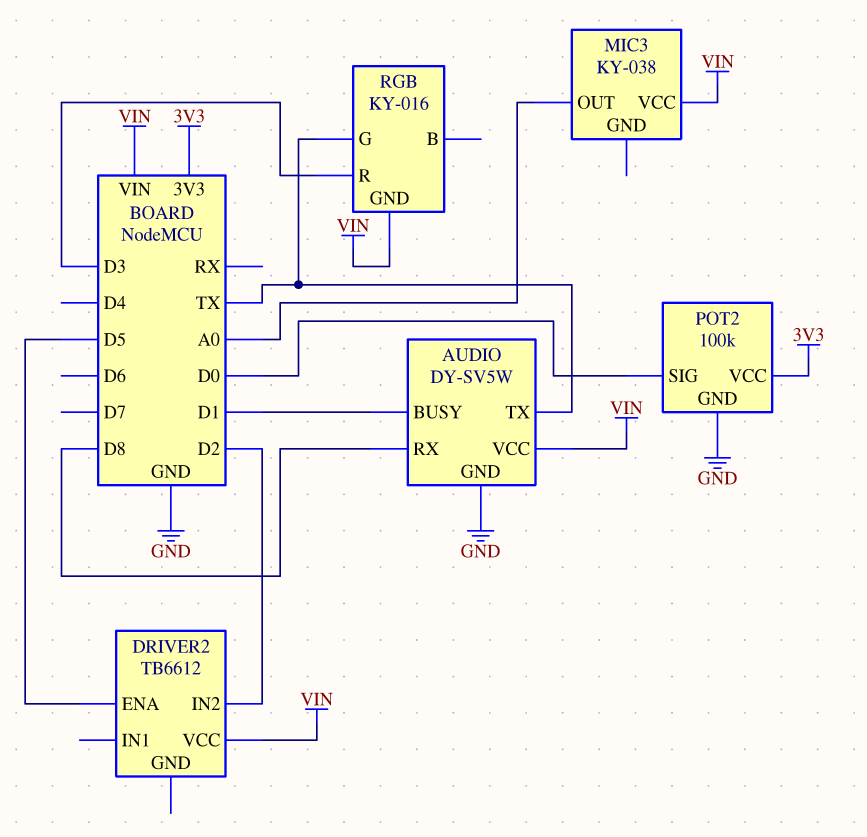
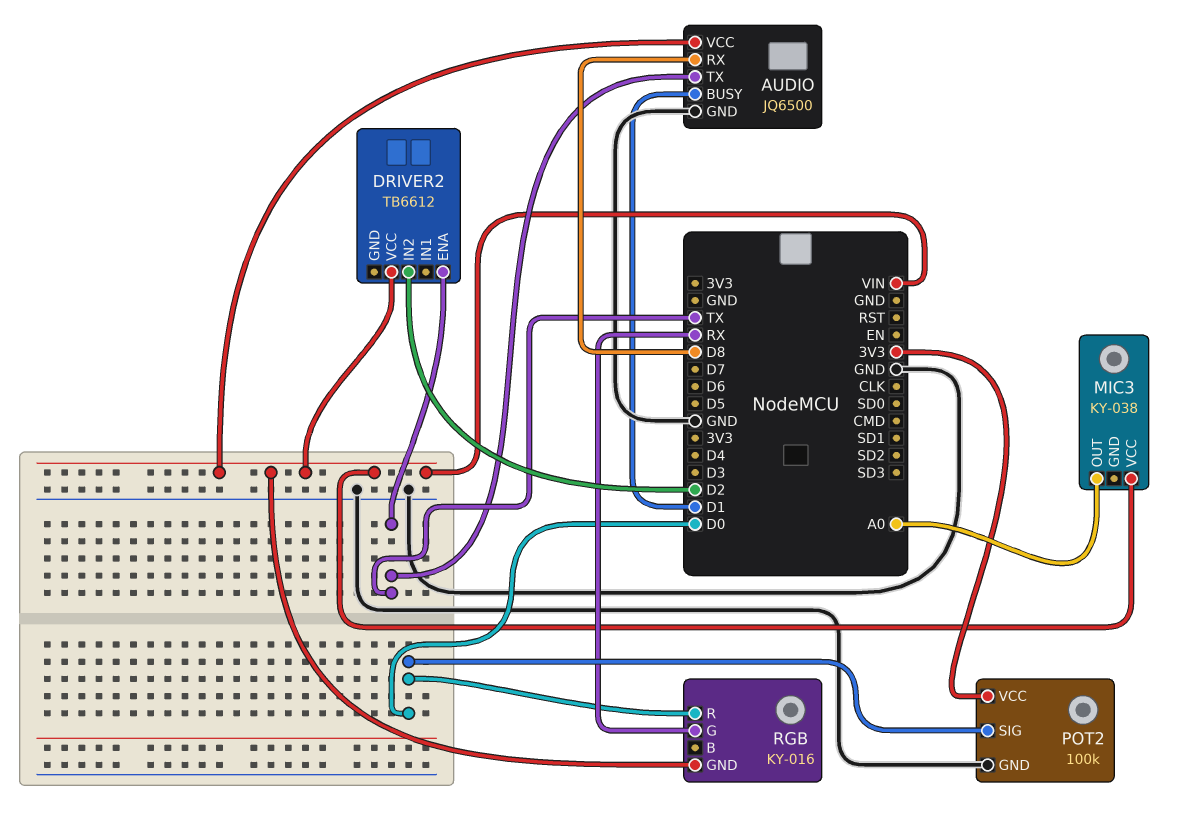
AUDIO: DY-SV5W -> JQ6500
DRIVER2 pin ENA: D5 -> TX
RGB pin G: TX -> RX
RGB pin R: D3 -> D0

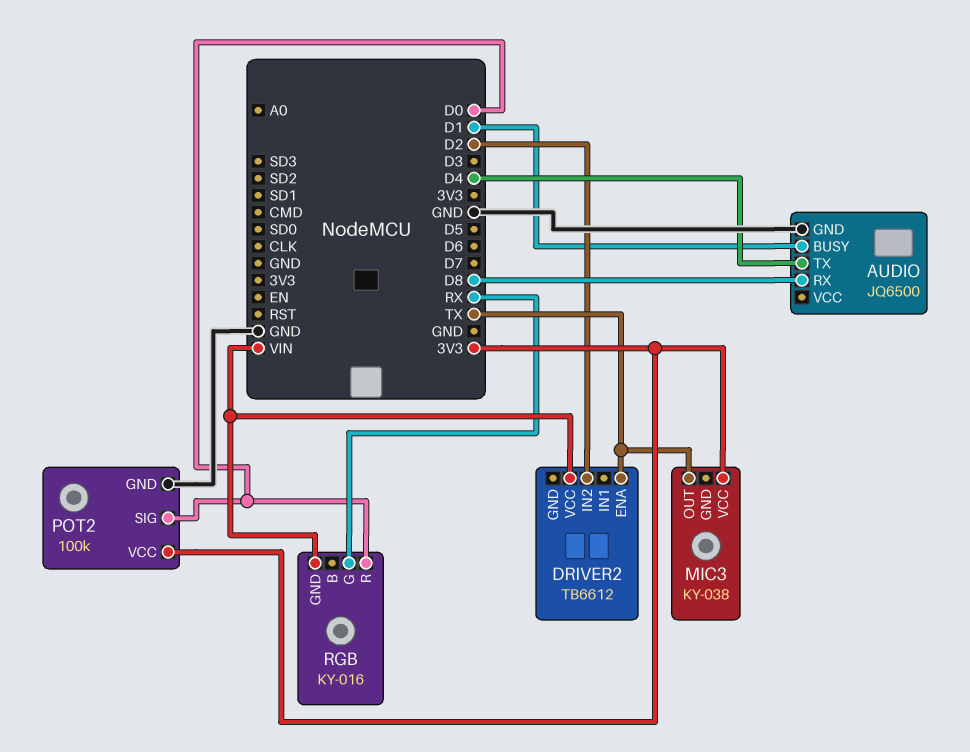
AUDIO pin TX: TX -> D4
AUDIO pin VCC: VIN -> none
MIC3 pin OUT: A0 -> TX
MIC3 pin VCC: VIN -> 3V3

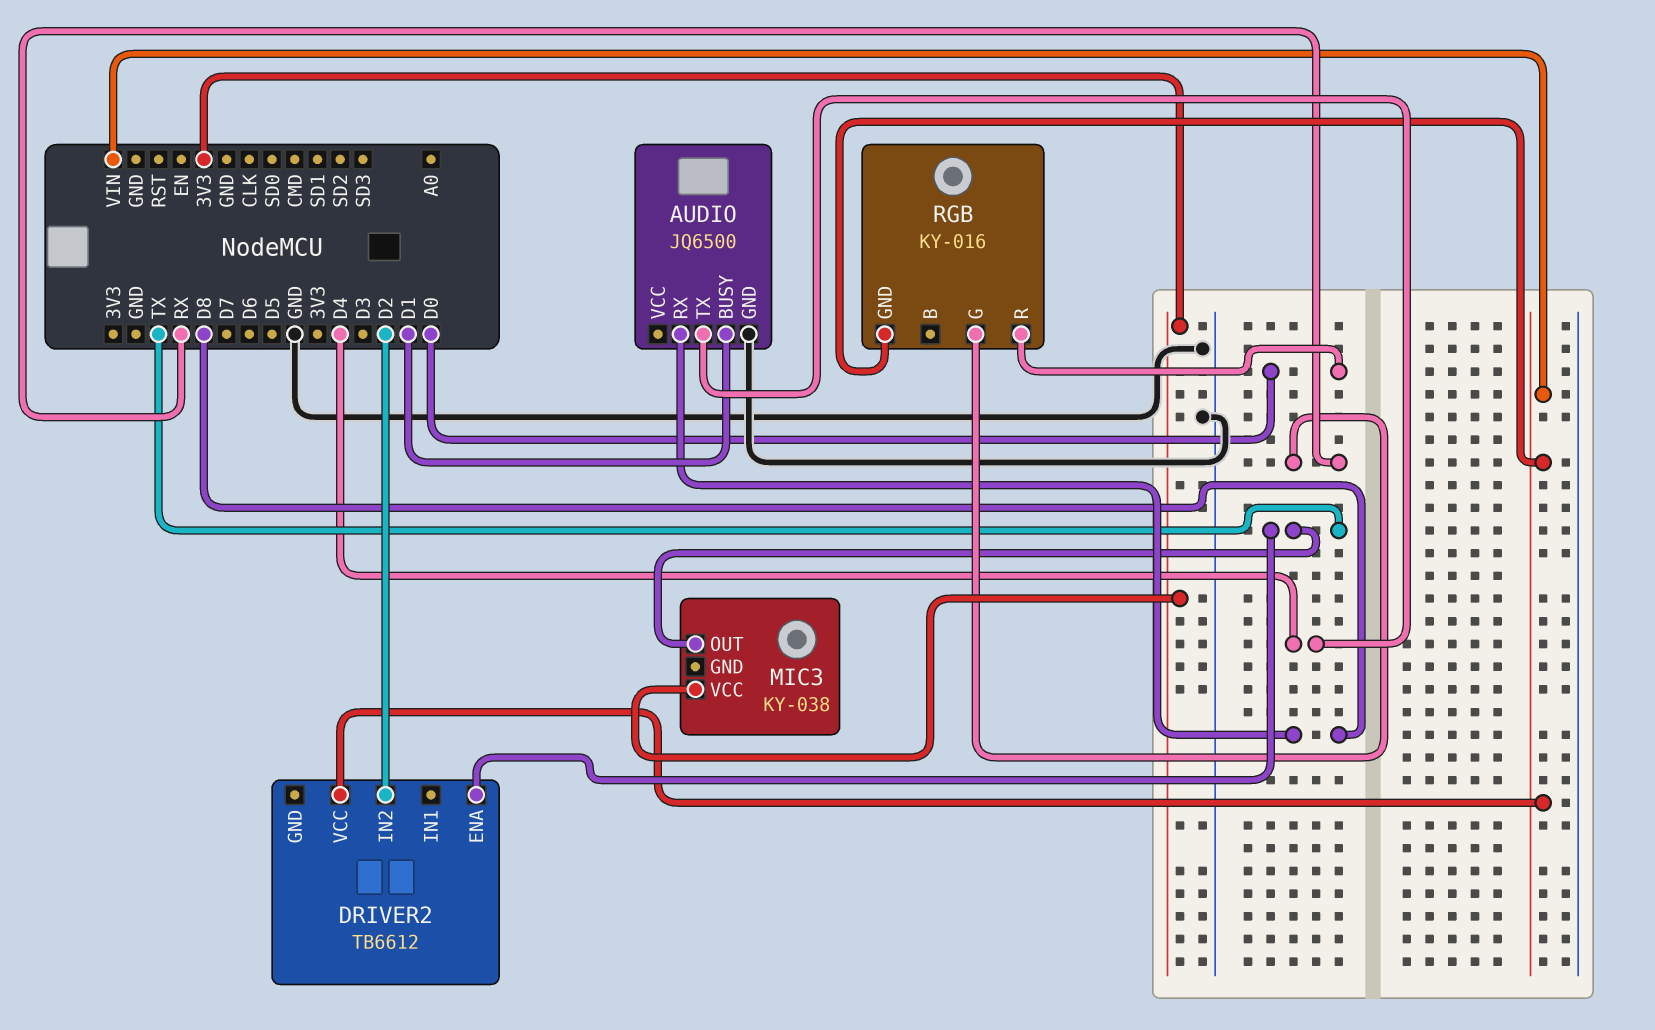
POT2: 100k -> none
POT2 pin GND: GND -> none
POT2 pin SIG: D0 -> none
POT2 pin VCC: 3V3 -> none

